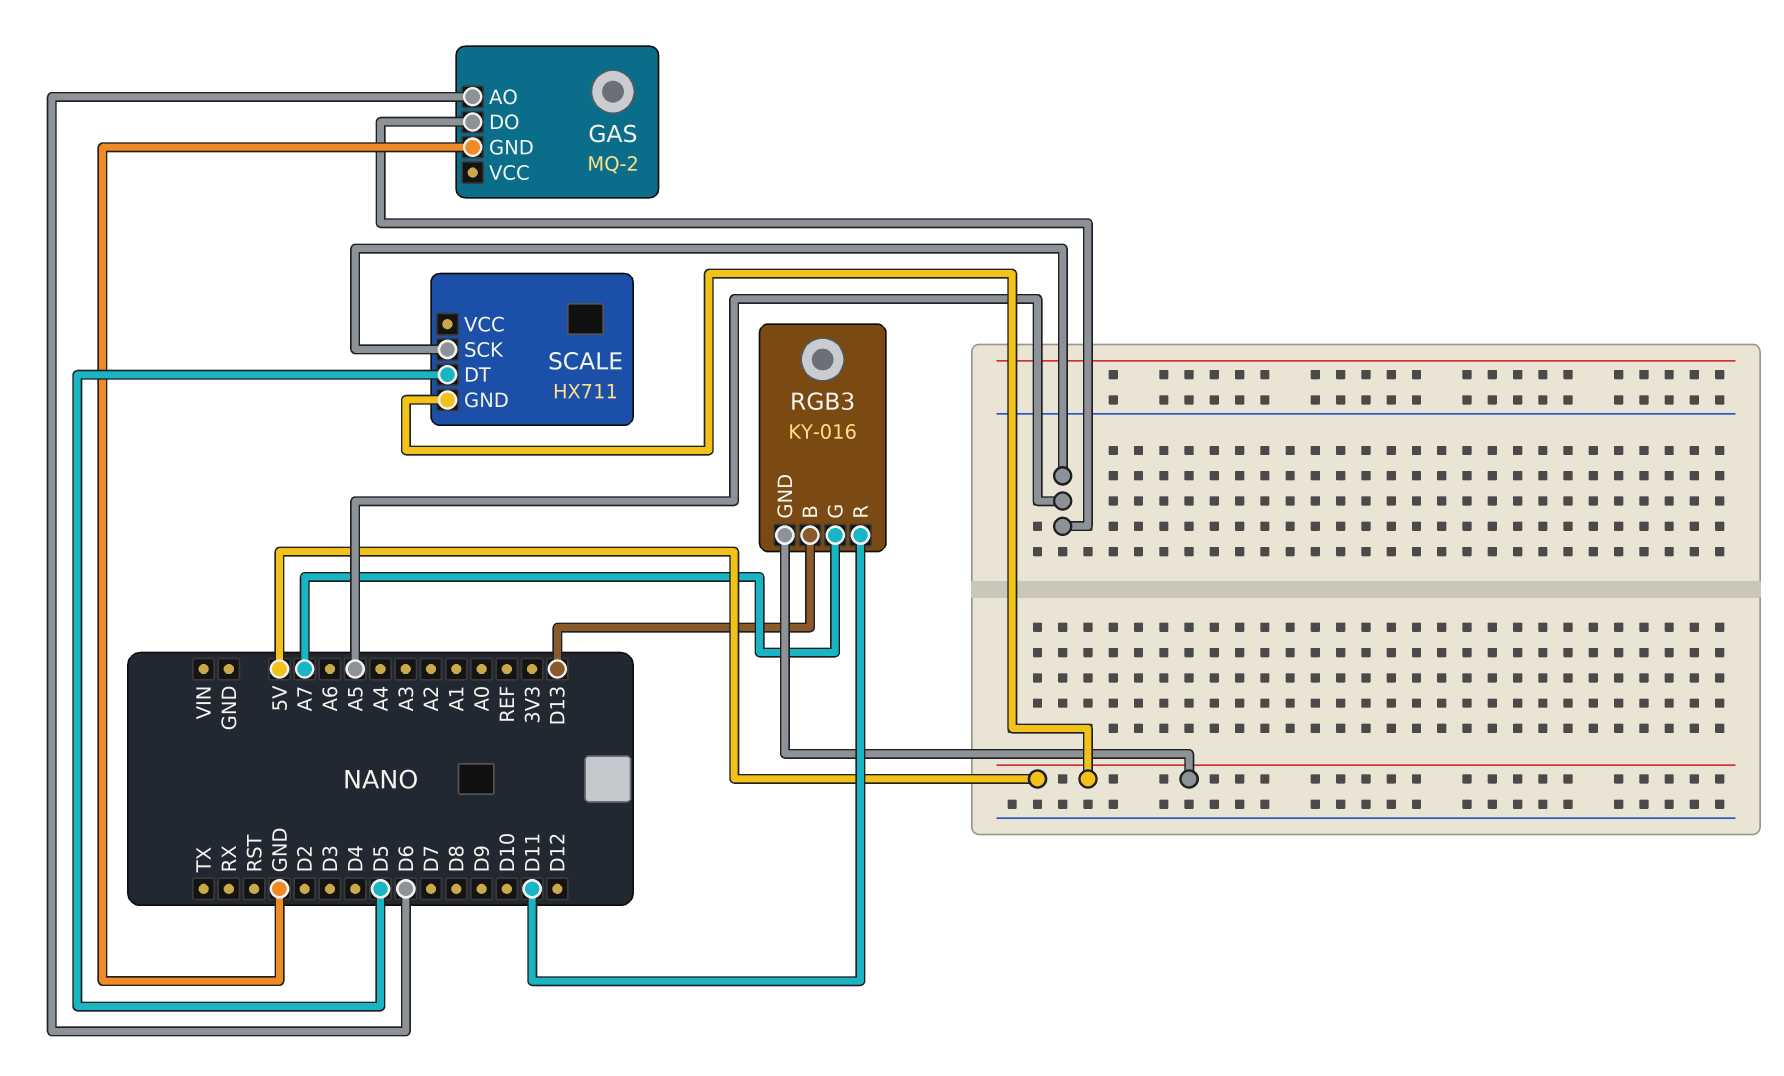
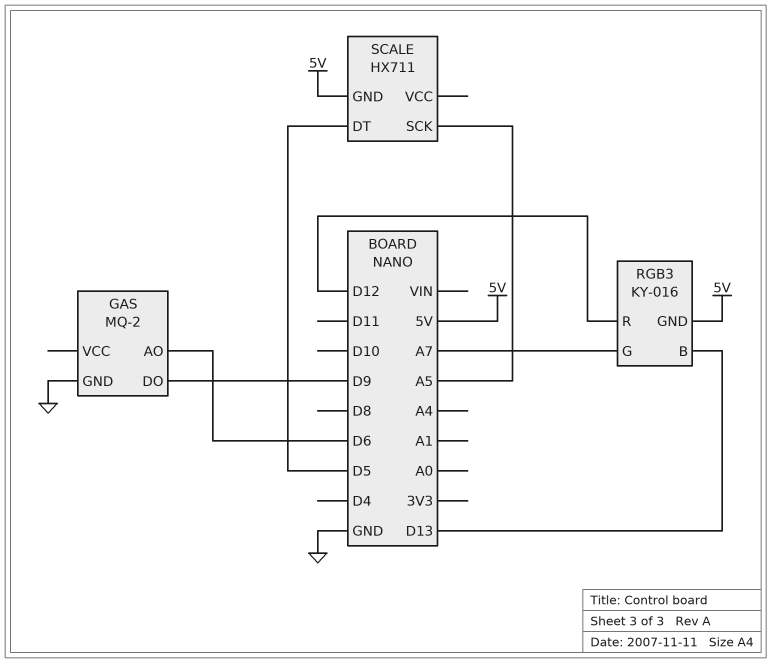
GAS pin DO: A5 -> D9
RGB3 pin R: D11 -> D12

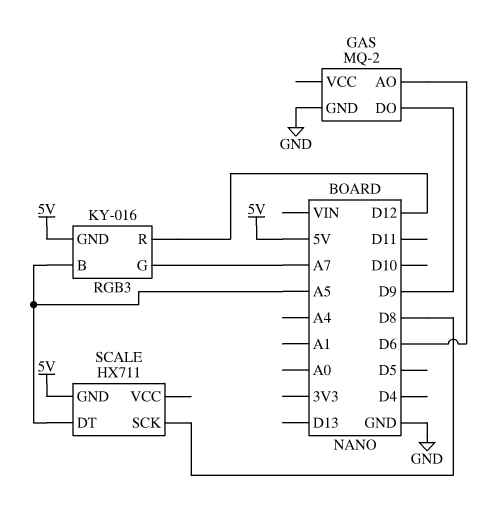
RGB3 pin B: D13 -> A5
SCALE pin DT: D5 -> A5
SCALE pin SCK: A5 -> D8

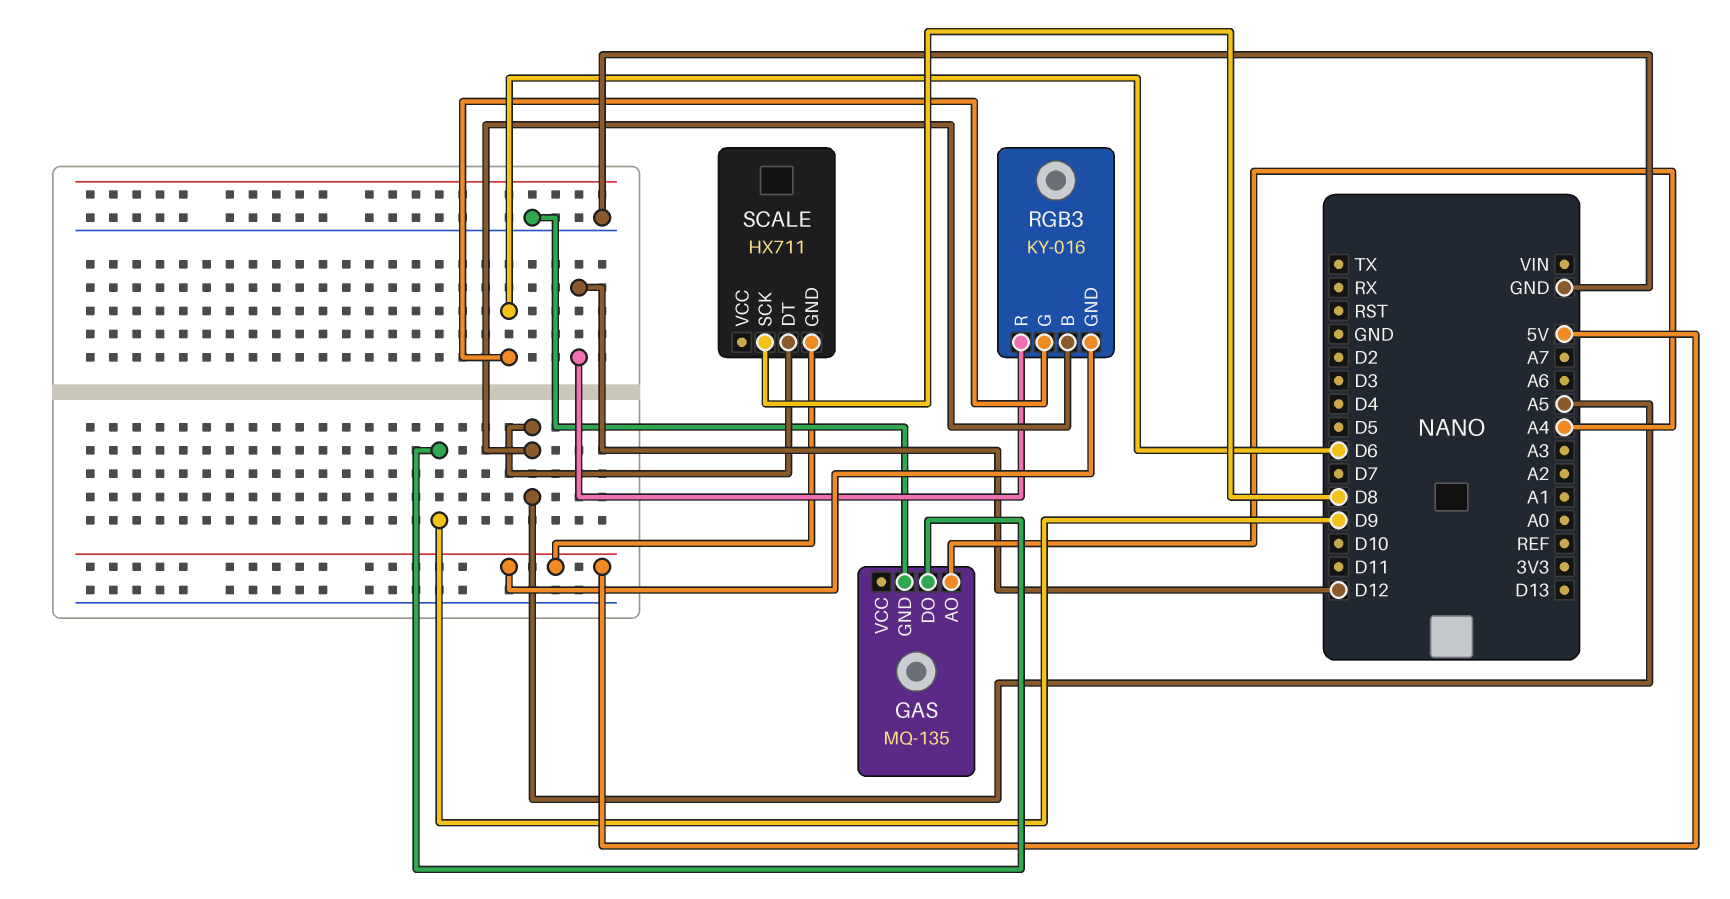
GAS: MQ-2 -> MQ-135
GAS pin AO: D6 -> A4
RGB3 pin G: A7 -> D6

